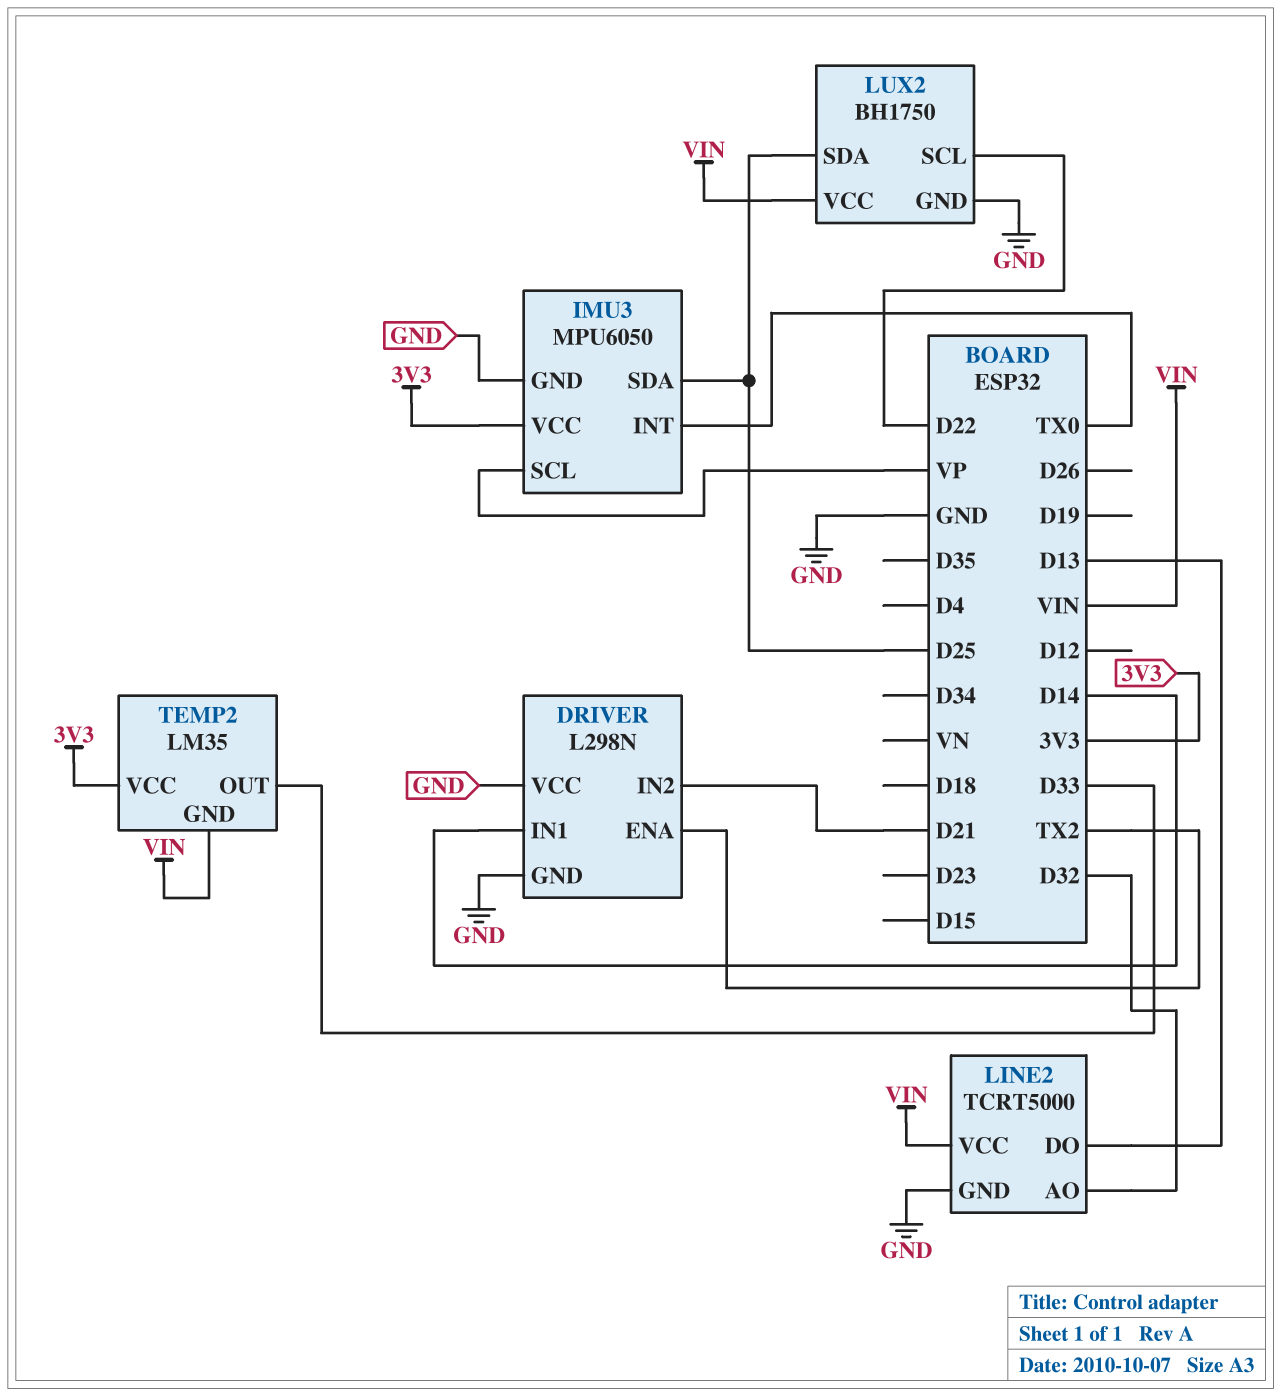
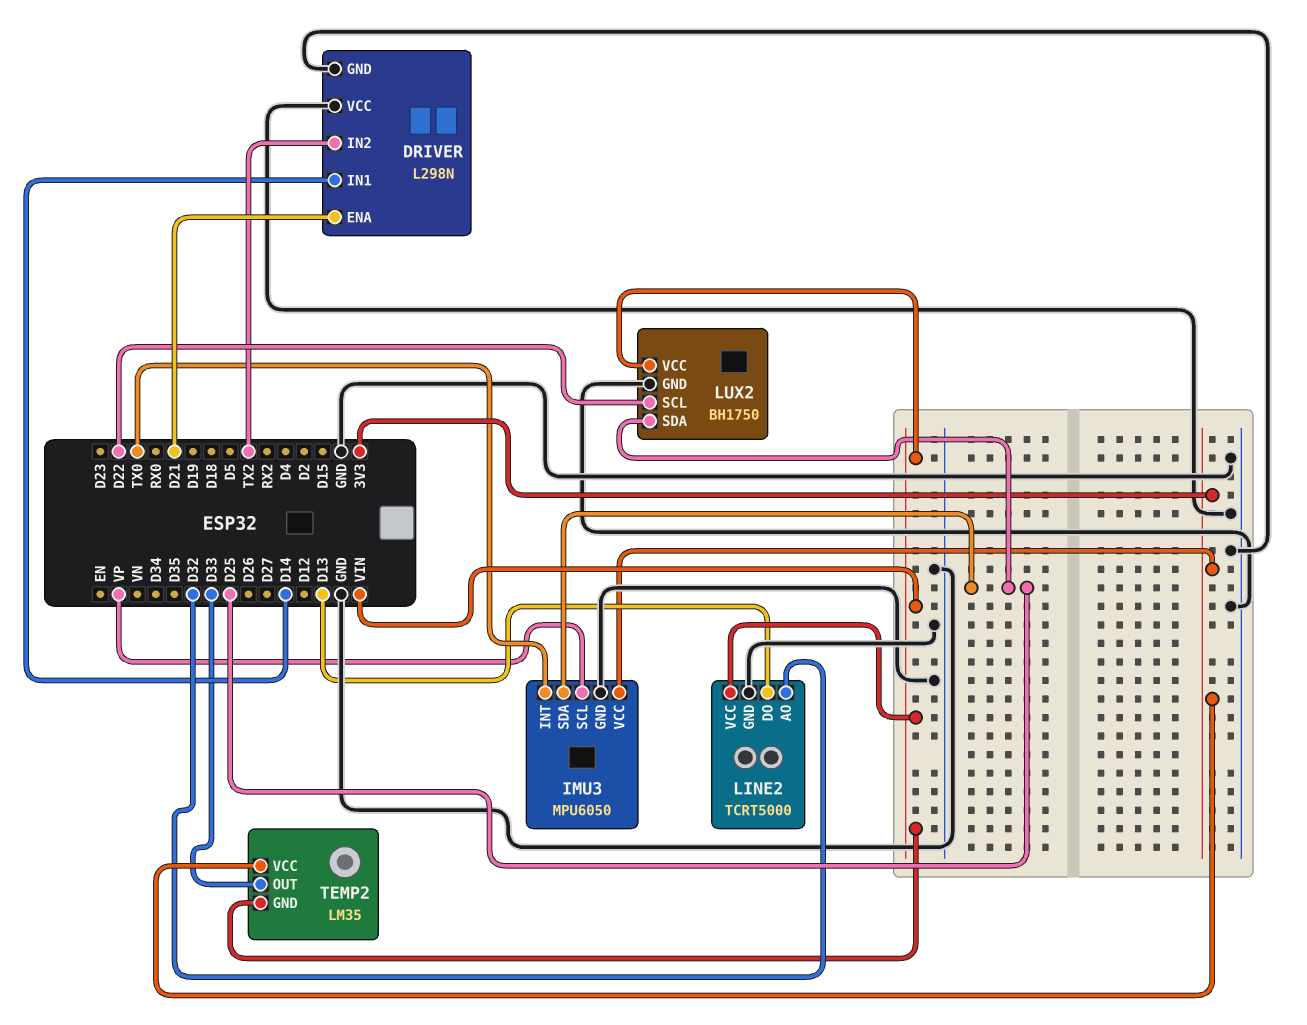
DRIVER pin ENA: TX2 -> D21
DRIVER pin IN2: D21 -> TX2

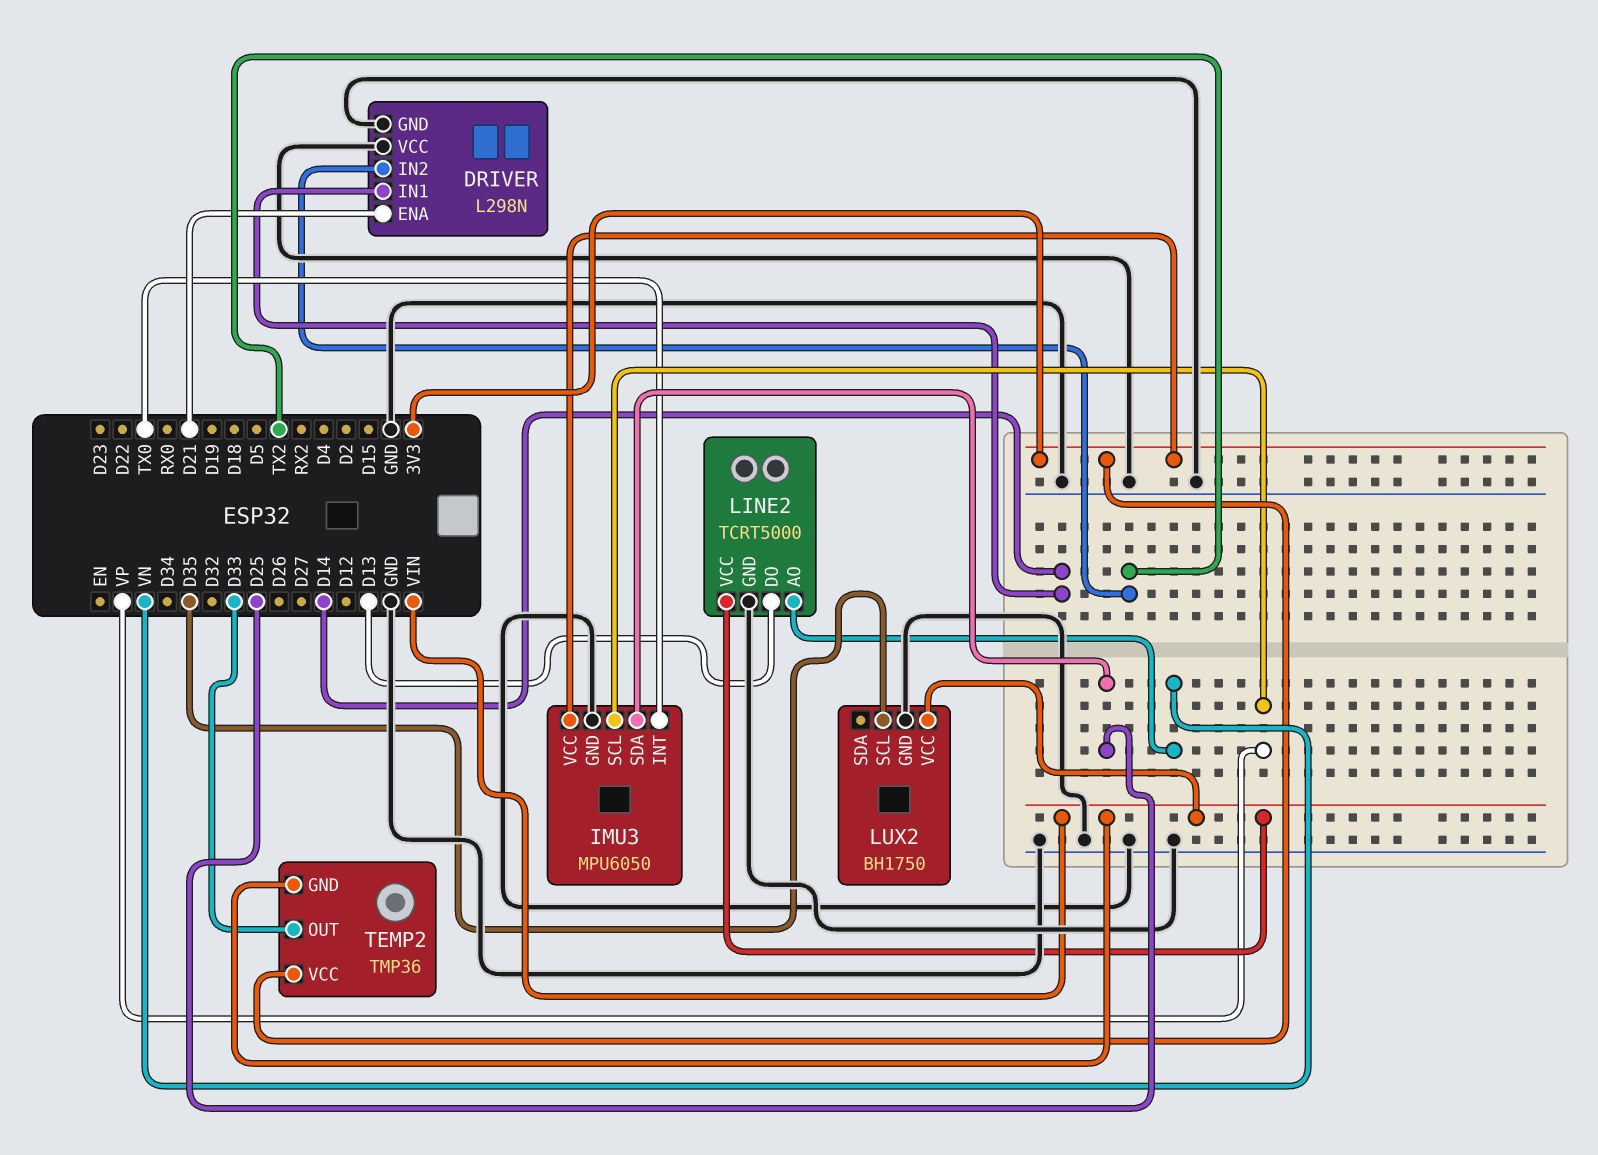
LINE2 pin AO: D32 -> VN
LUX2 pin SCL: D22 -> D35
LUX2 pin SDA: D25 -> none
TEMP2: LM35 -> TMP36

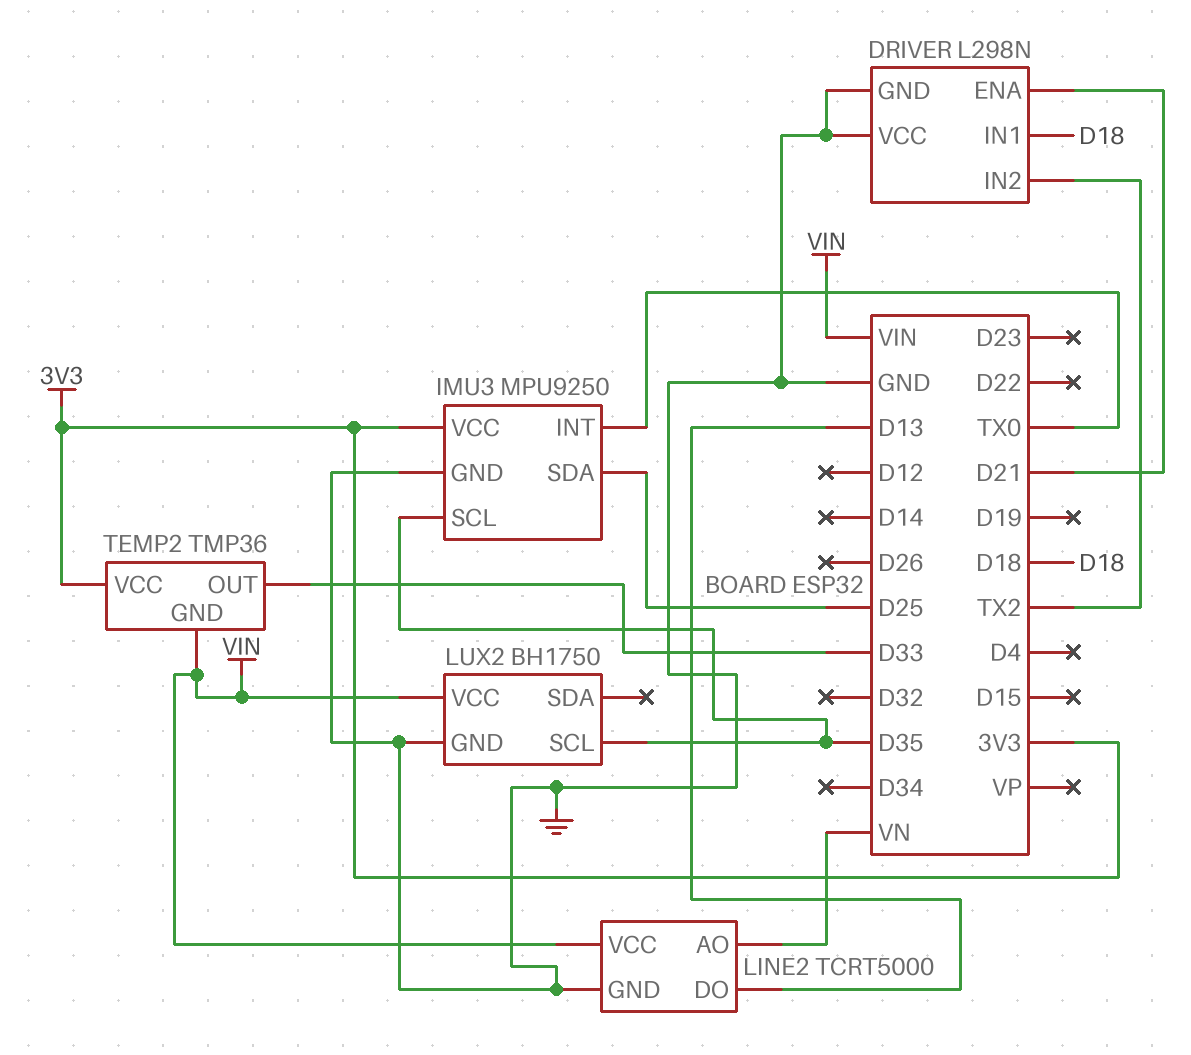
DRIVER pin IN1: D14 -> D18
IMU3: MPU6050 -> MPU9250
IMU3 pin SCL: VP -> D35

